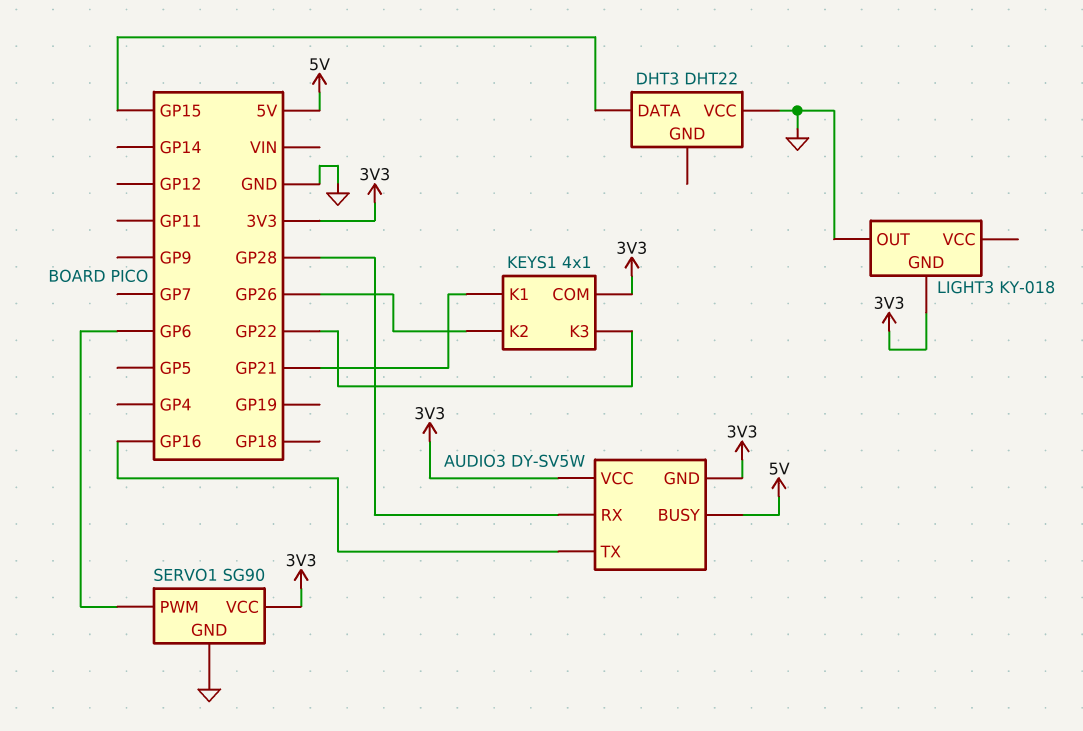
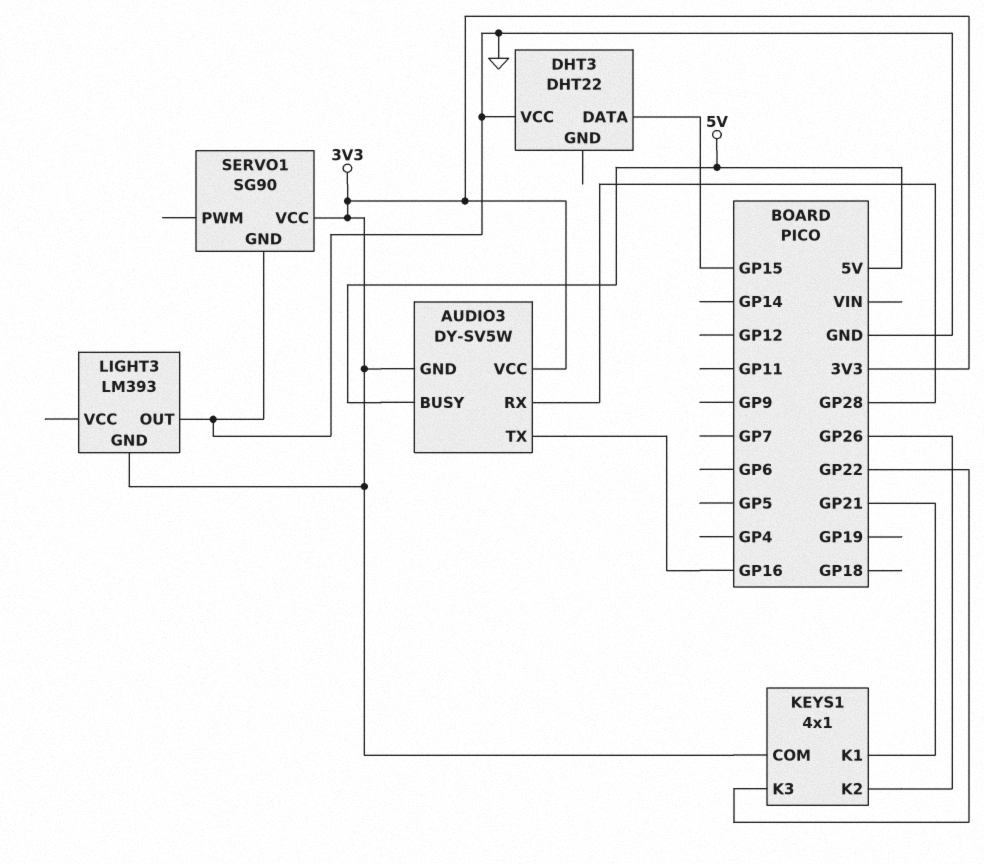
LIGHT3: KY-018 -> LM393
SERVO1 pin PWM: GP6 -> none

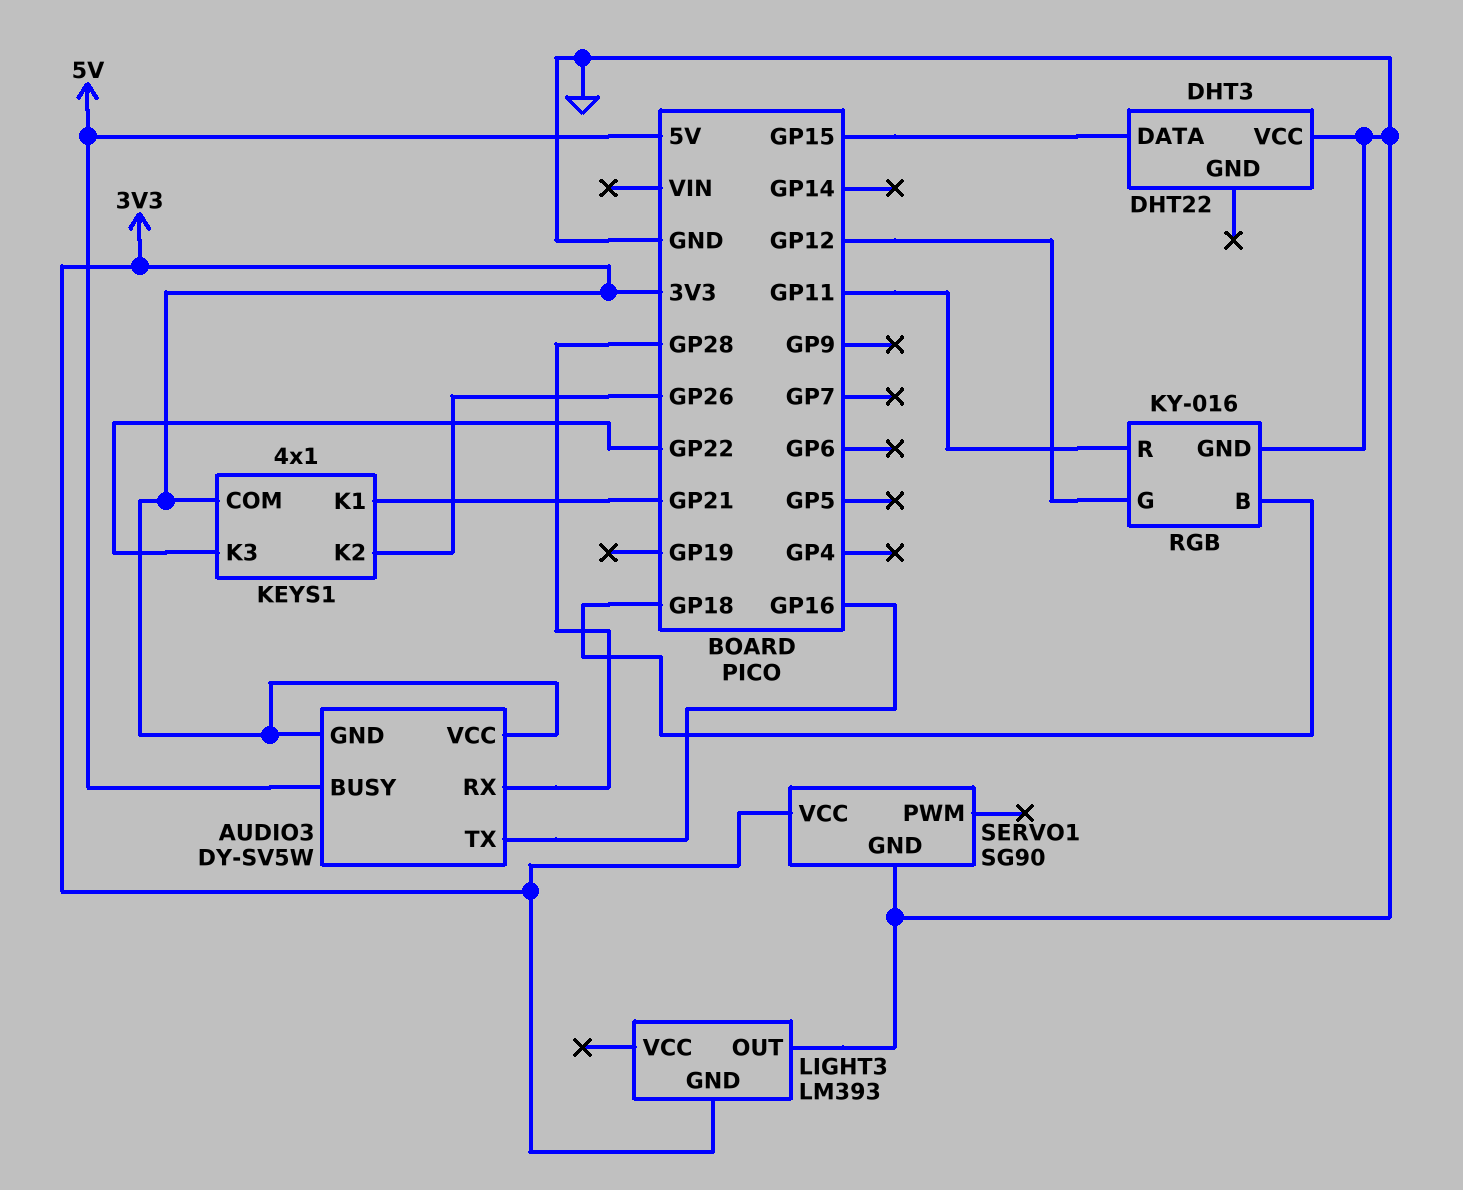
RGB: none -> KY-016
RGB pin B: none -> GP18
RGB pin G: none -> GP12
RGB pin GND: none -> GND
RGB pin R: none -> GP11

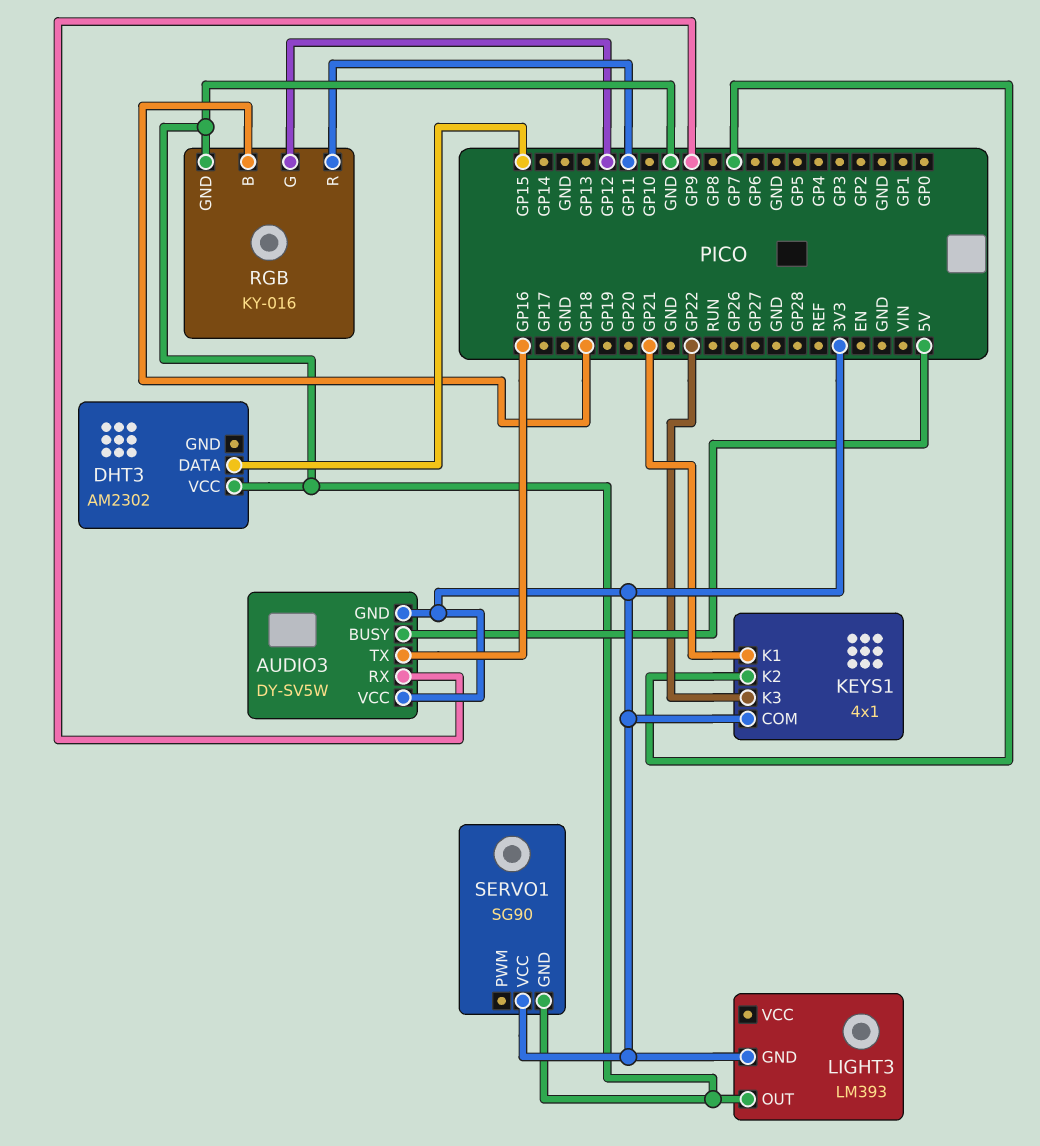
AUDIO3 pin RX: GP28 -> GP9
DHT3: DHT22 -> AM2302
KEYS1 pin K2: GP26 -> GP7

